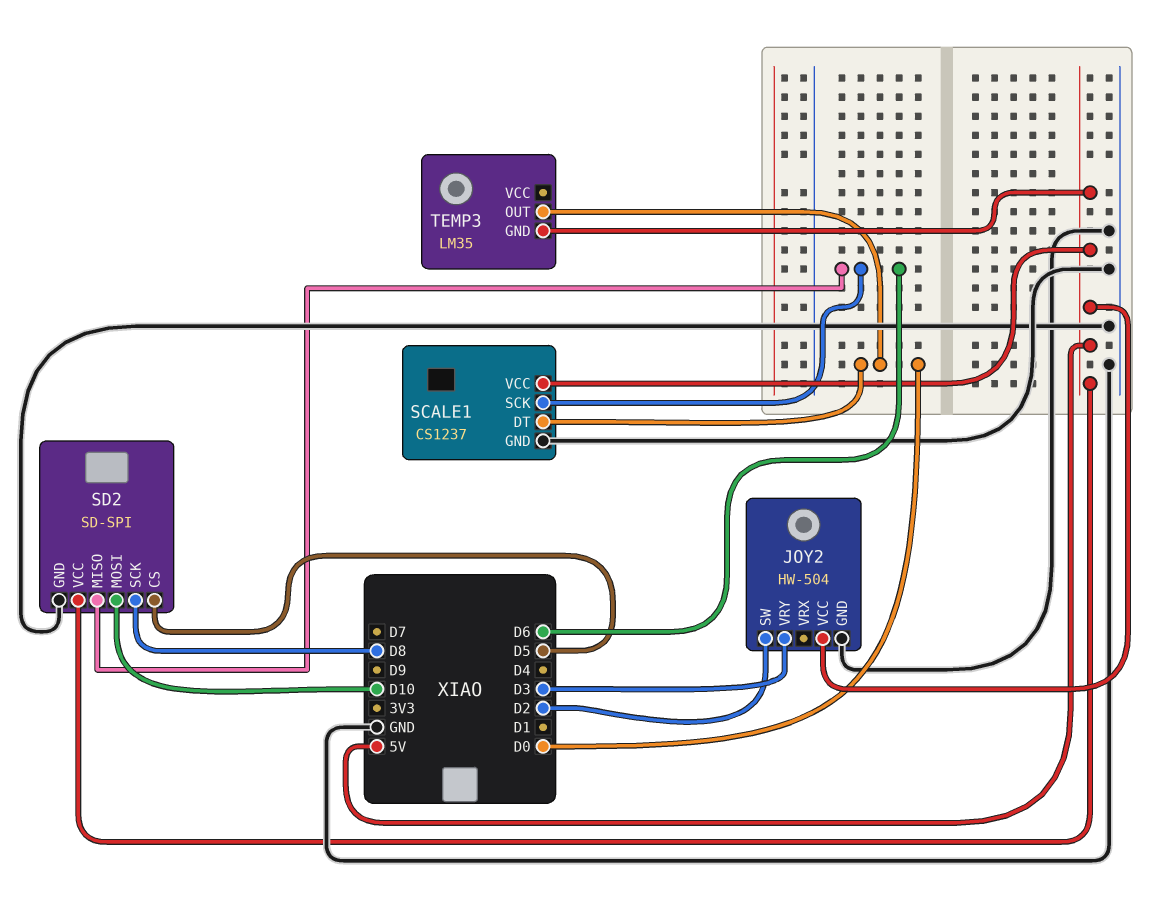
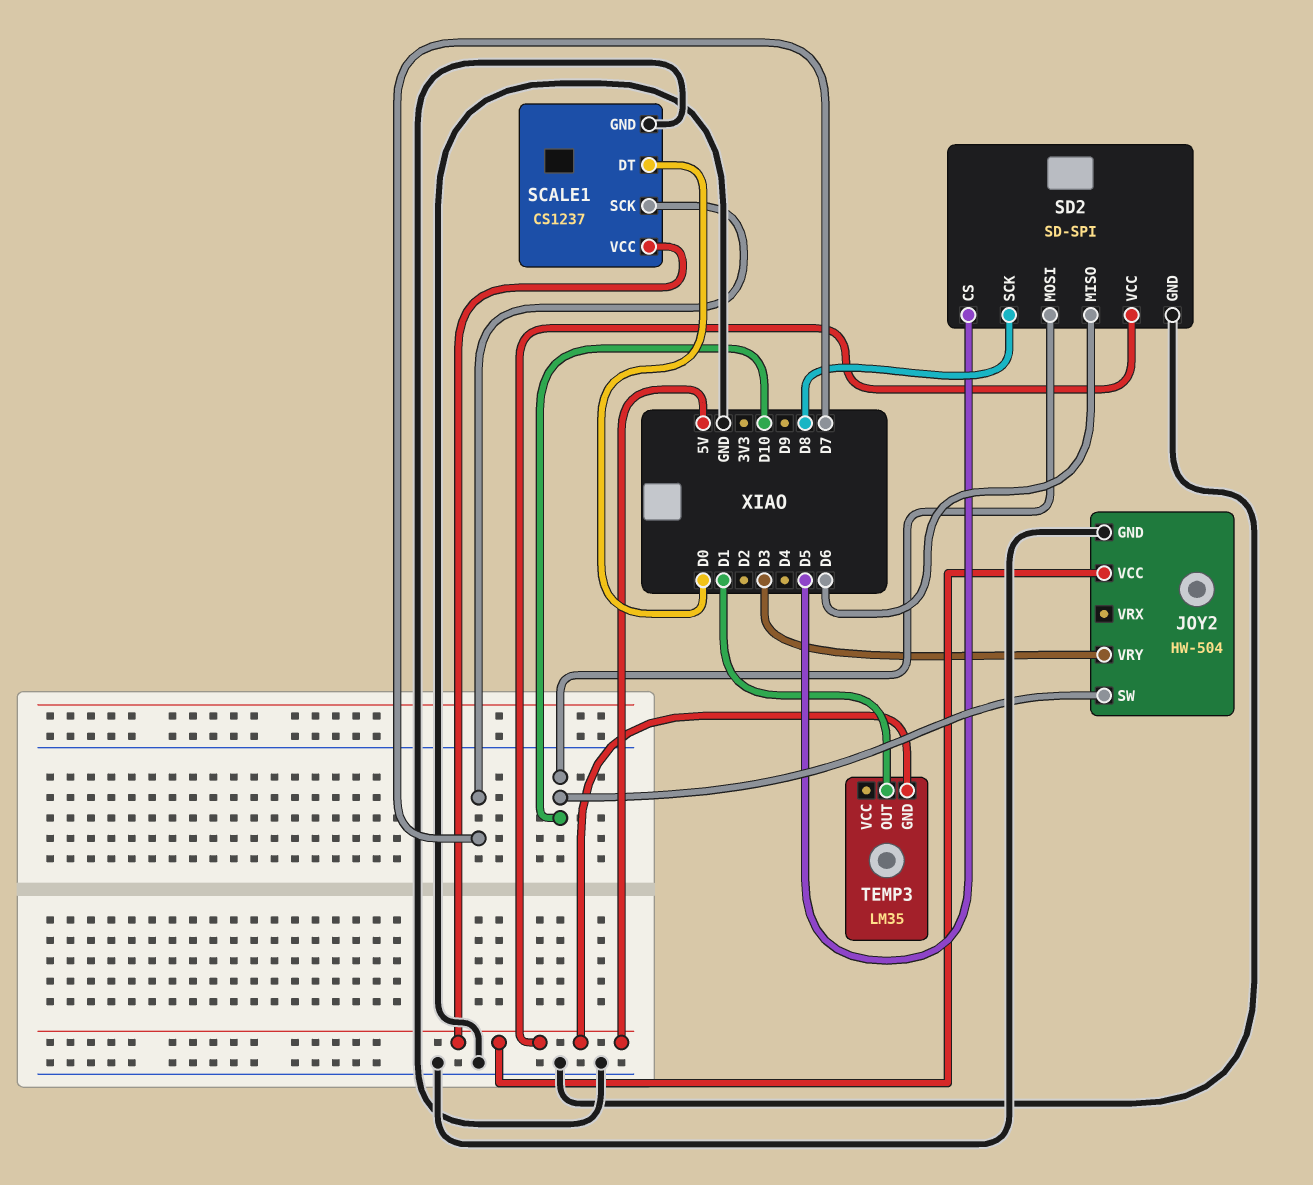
JOY2 pin SW: D2 -> D10
SCALE1 pin SCK: D6 -> D7
TEMP3 pin OUT: D0 -> D1

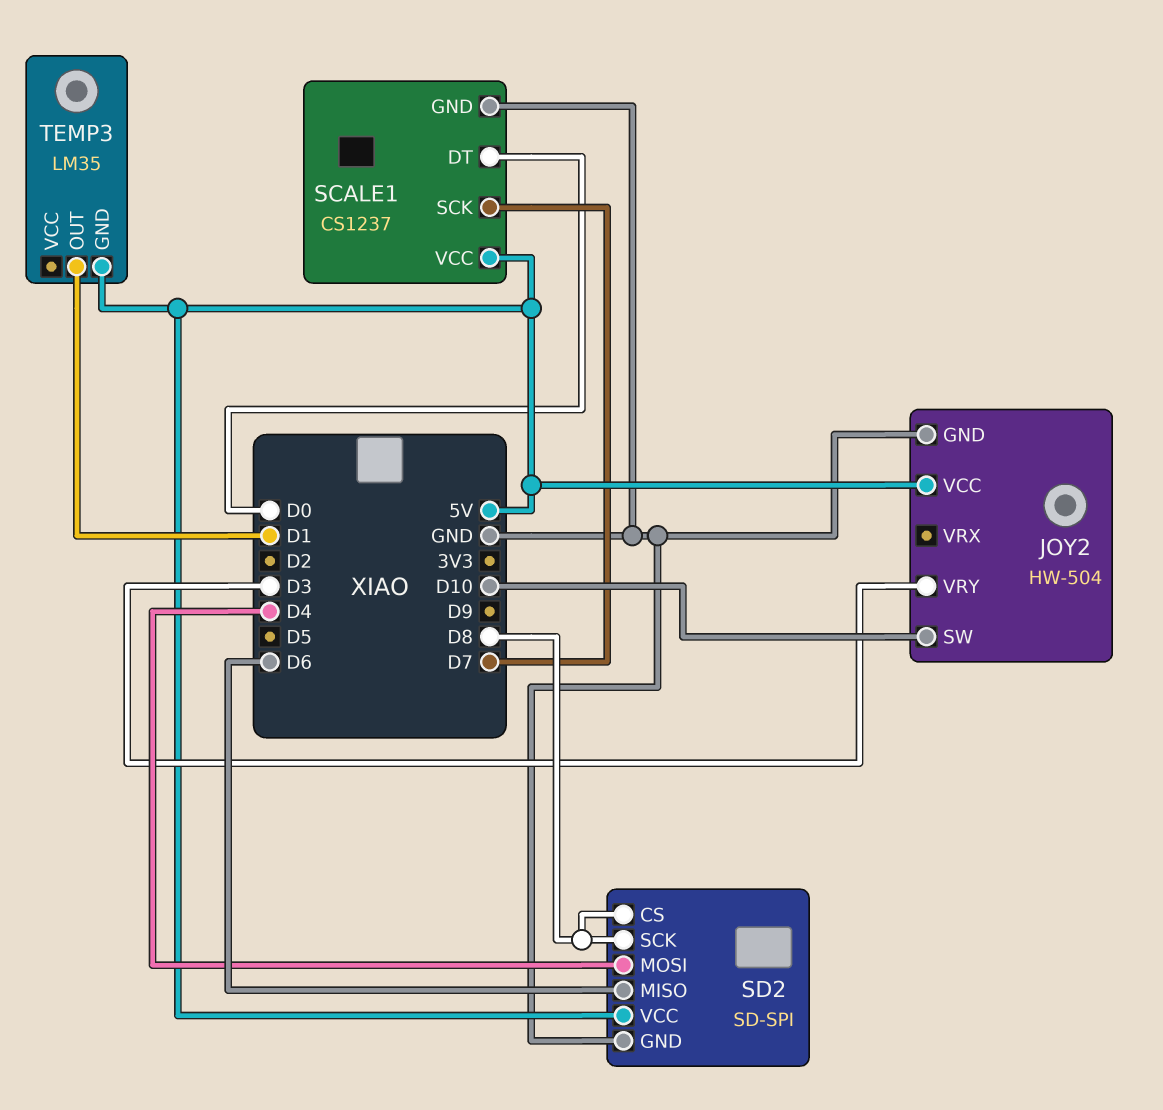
SD2 pin CS: D5 -> D8
SD2 pin MOSI: D10 -> D4

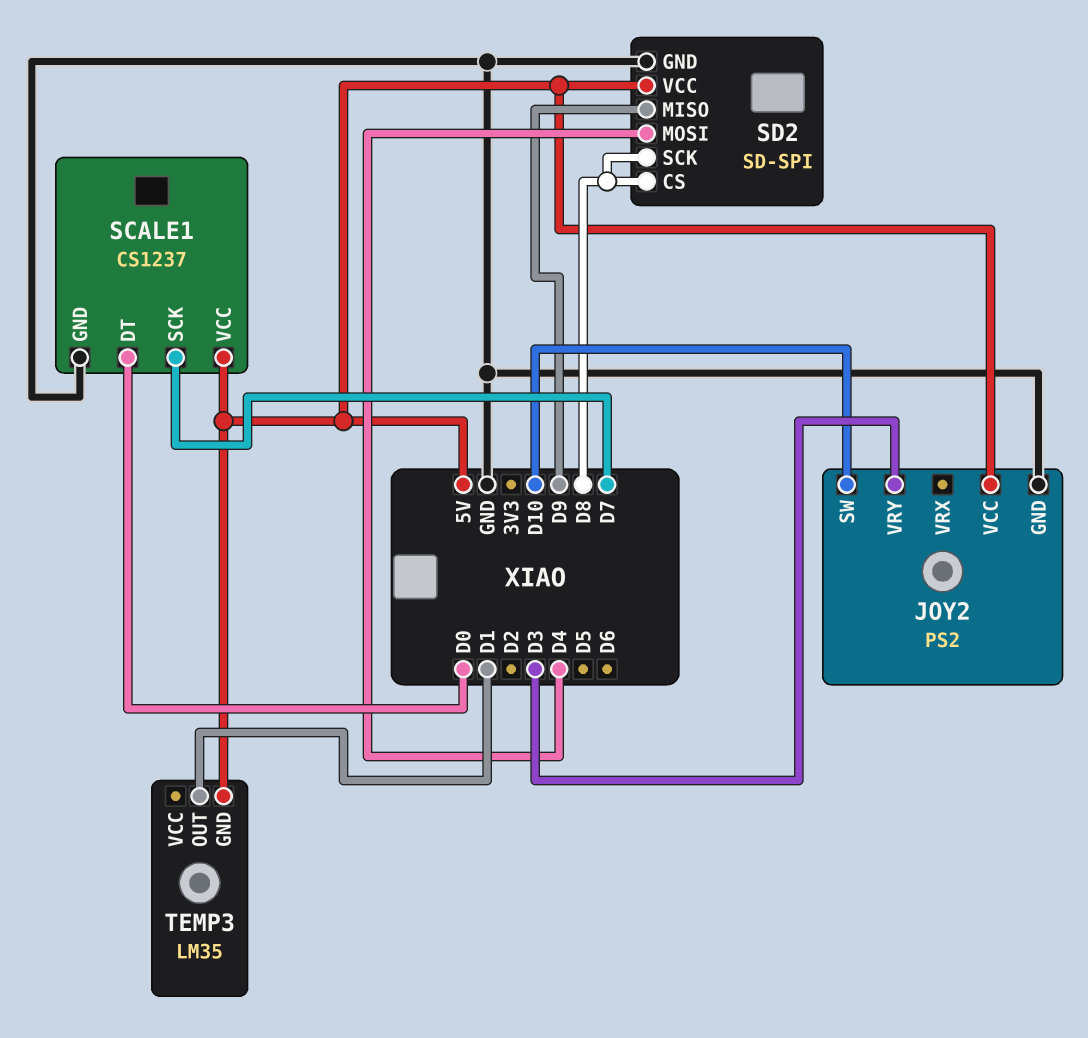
JOY2: HW-504 -> PS2
SD2 pin MISO: D6 -> D9

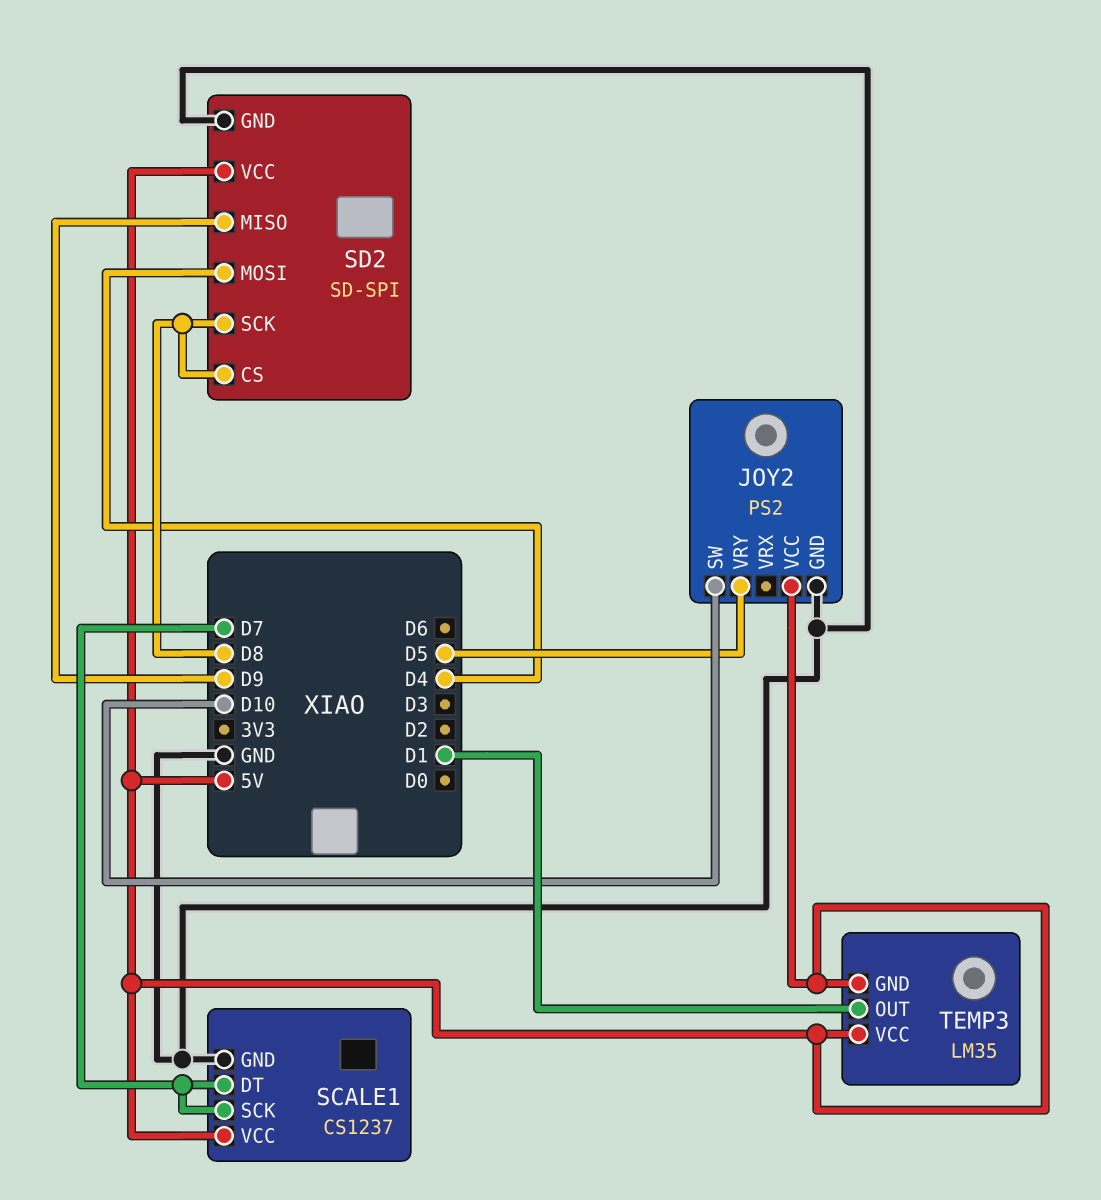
JOY2 pin VRY: D3 -> D5
SCALE1 pin DT: D0 -> D7
TEMP3 pin VCC: none -> 5V

